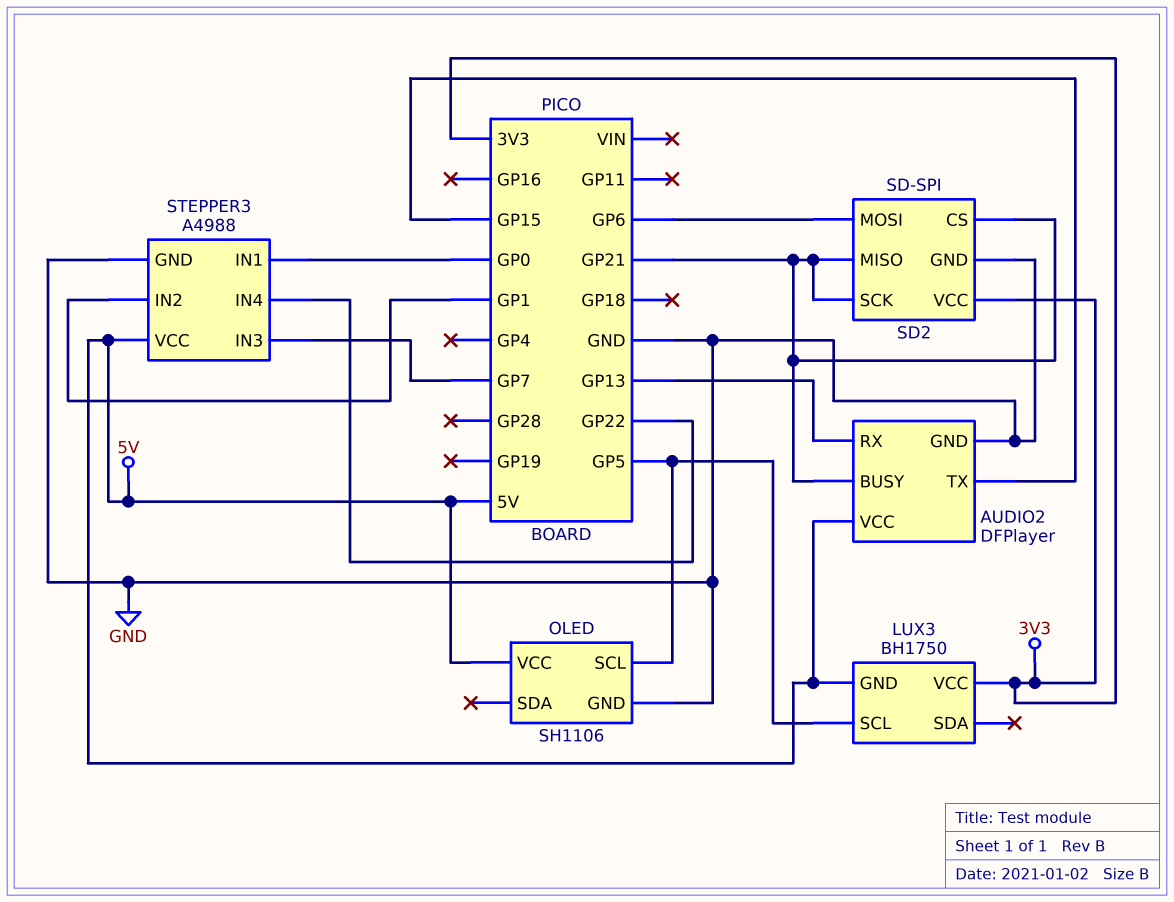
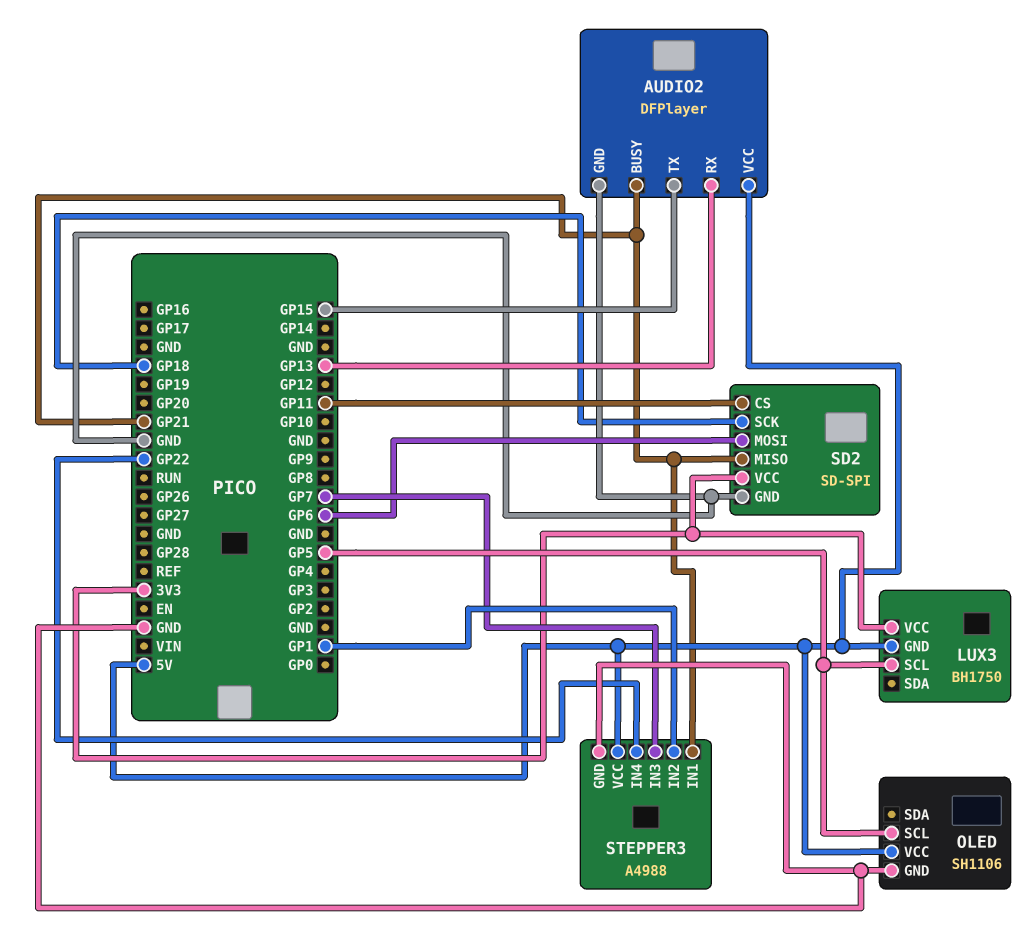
SD2 pin CS: GP21 -> GP11
SD2 pin SCK: GP21 -> GP18
STEPPER3 pin IN1: GP0 -> GP21

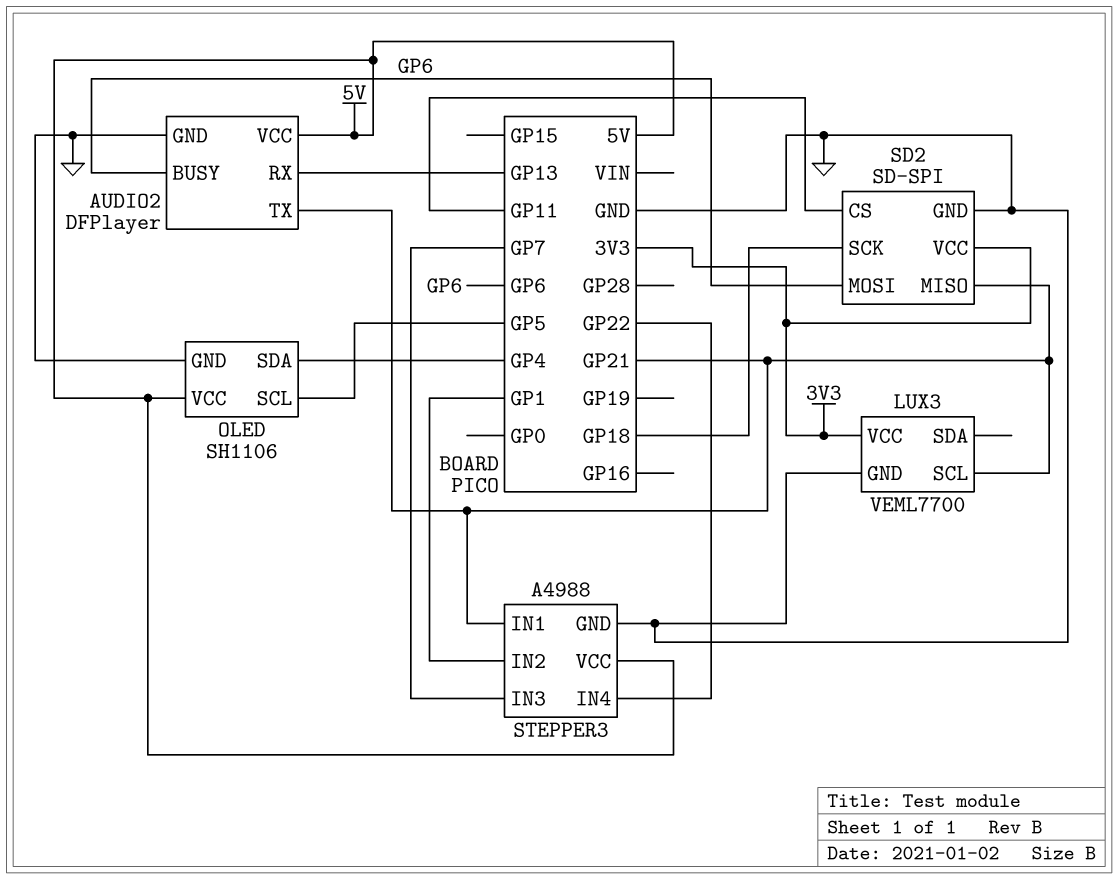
AUDIO2 pin BUSY: GP21 -> GP6
AUDIO2 pin TX: GP15 -> GP21
LUX3: BH1750 -> VEML7700
LUX3 pin GND: 5V -> GND
LUX3 pin SCL: GP5 -> GP21
OLED pin SDA: none -> GP4

